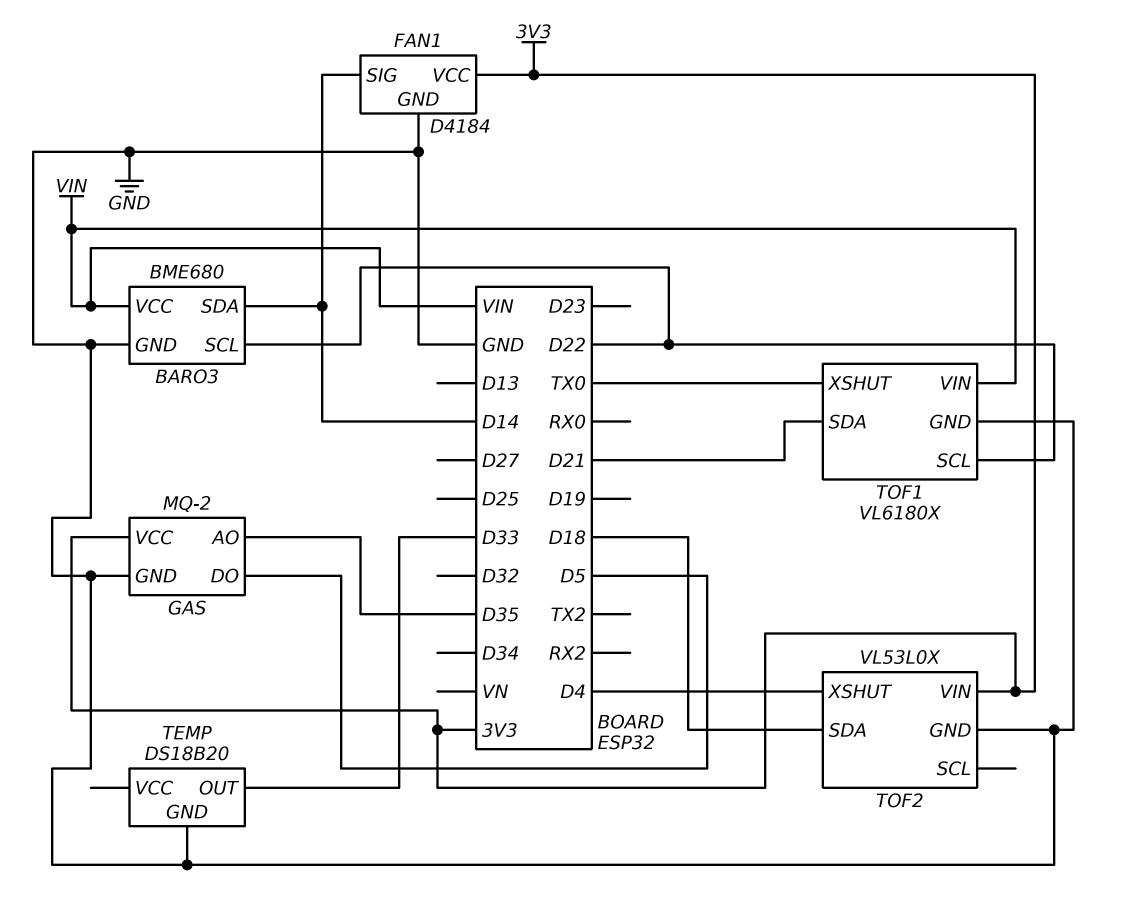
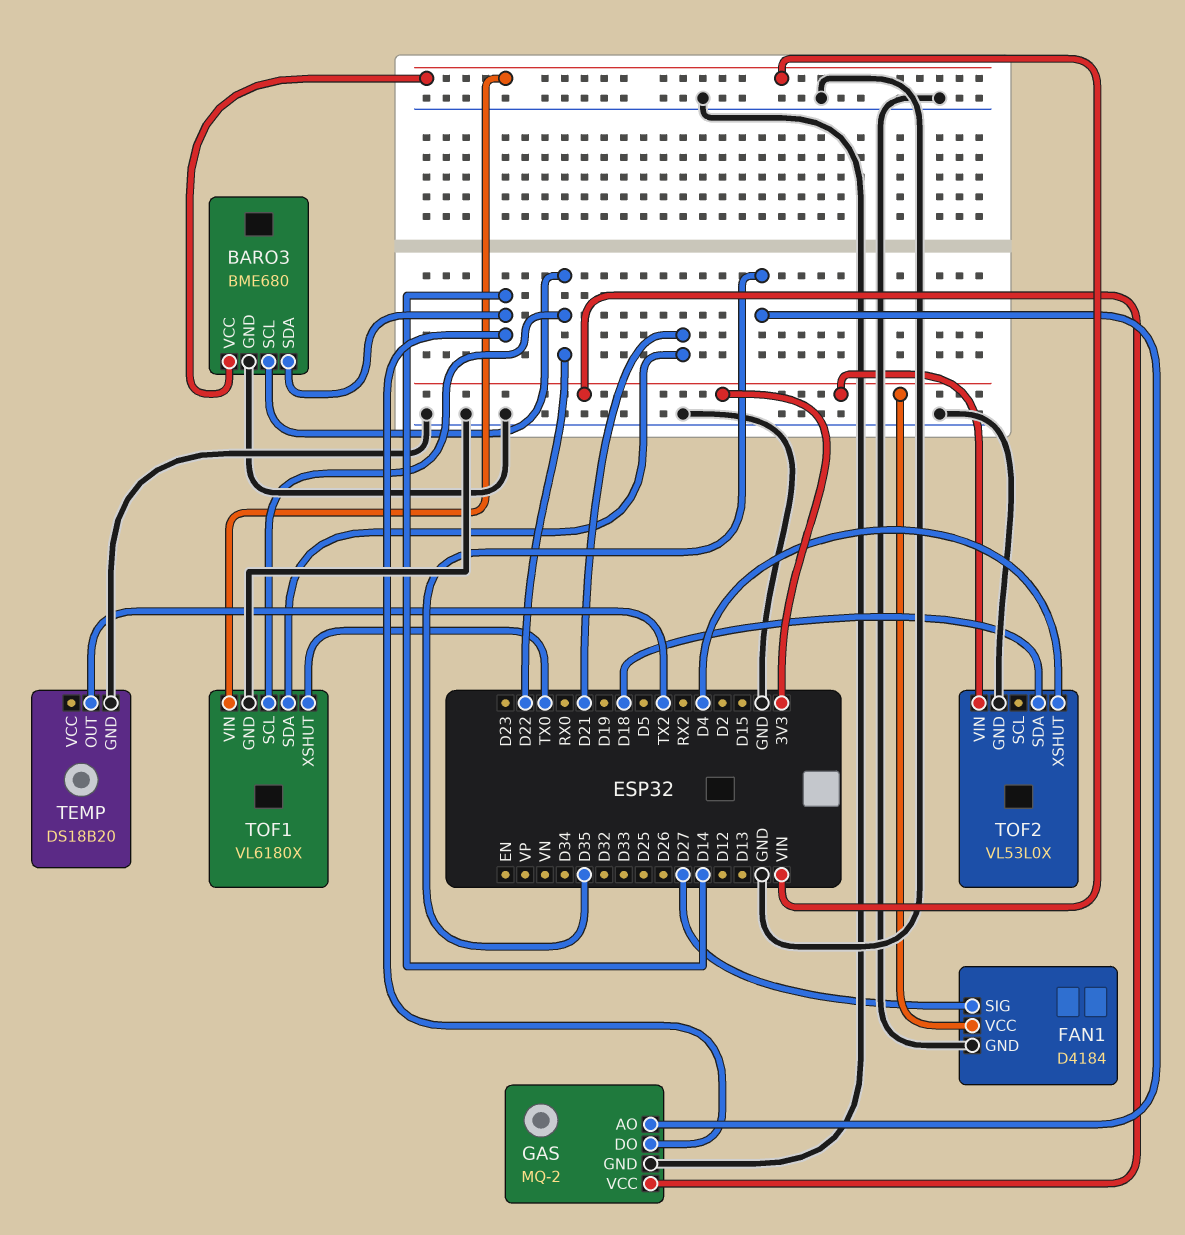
FAN1 pin SIG: D14 -> D27
GAS pin DO: D5 -> D14
TEMP pin OUT: D33 -> TX2

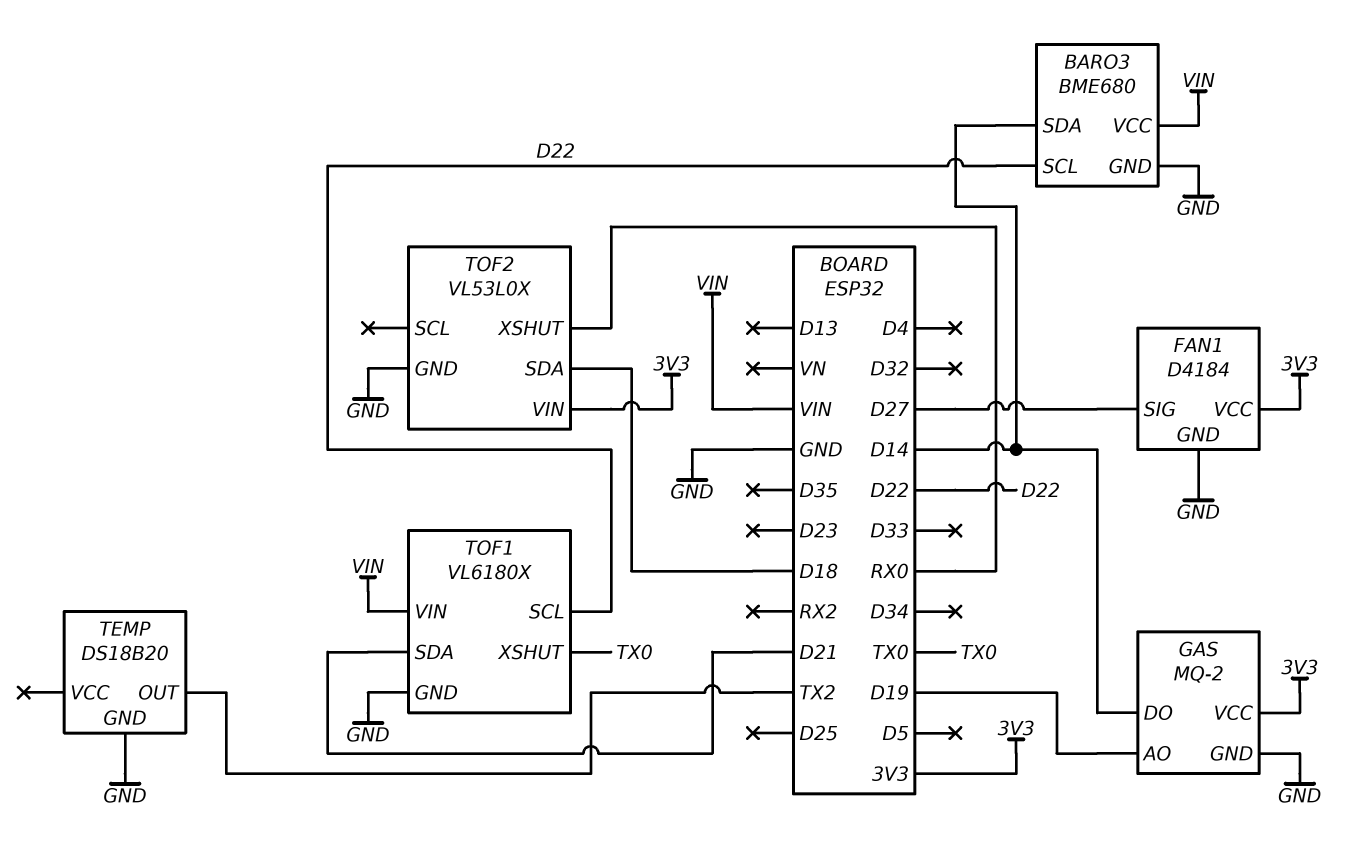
GAS pin AO: D35 -> D19
TOF2 pin XSHUT: D4 -> RX0

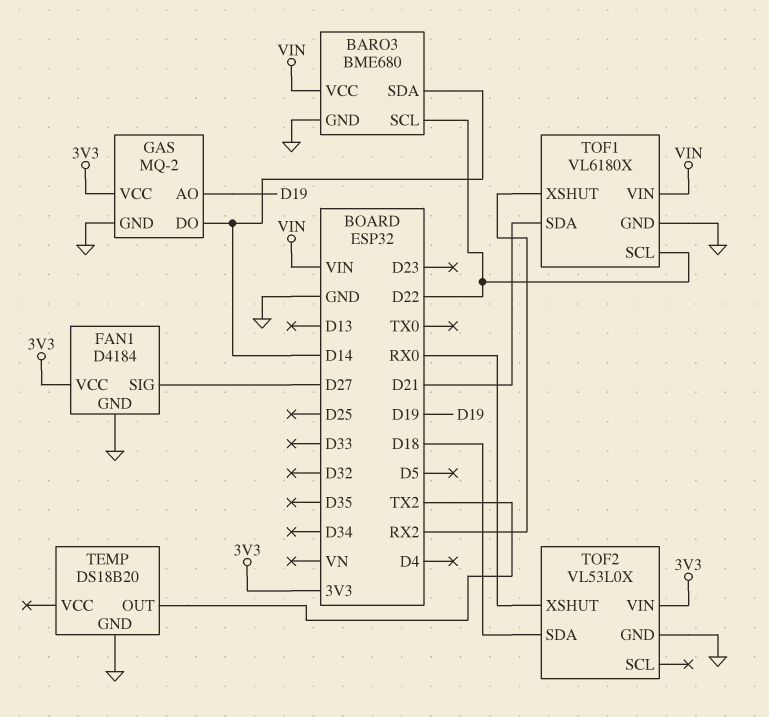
TOF1 pin XSHUT: TX0 -> RX2

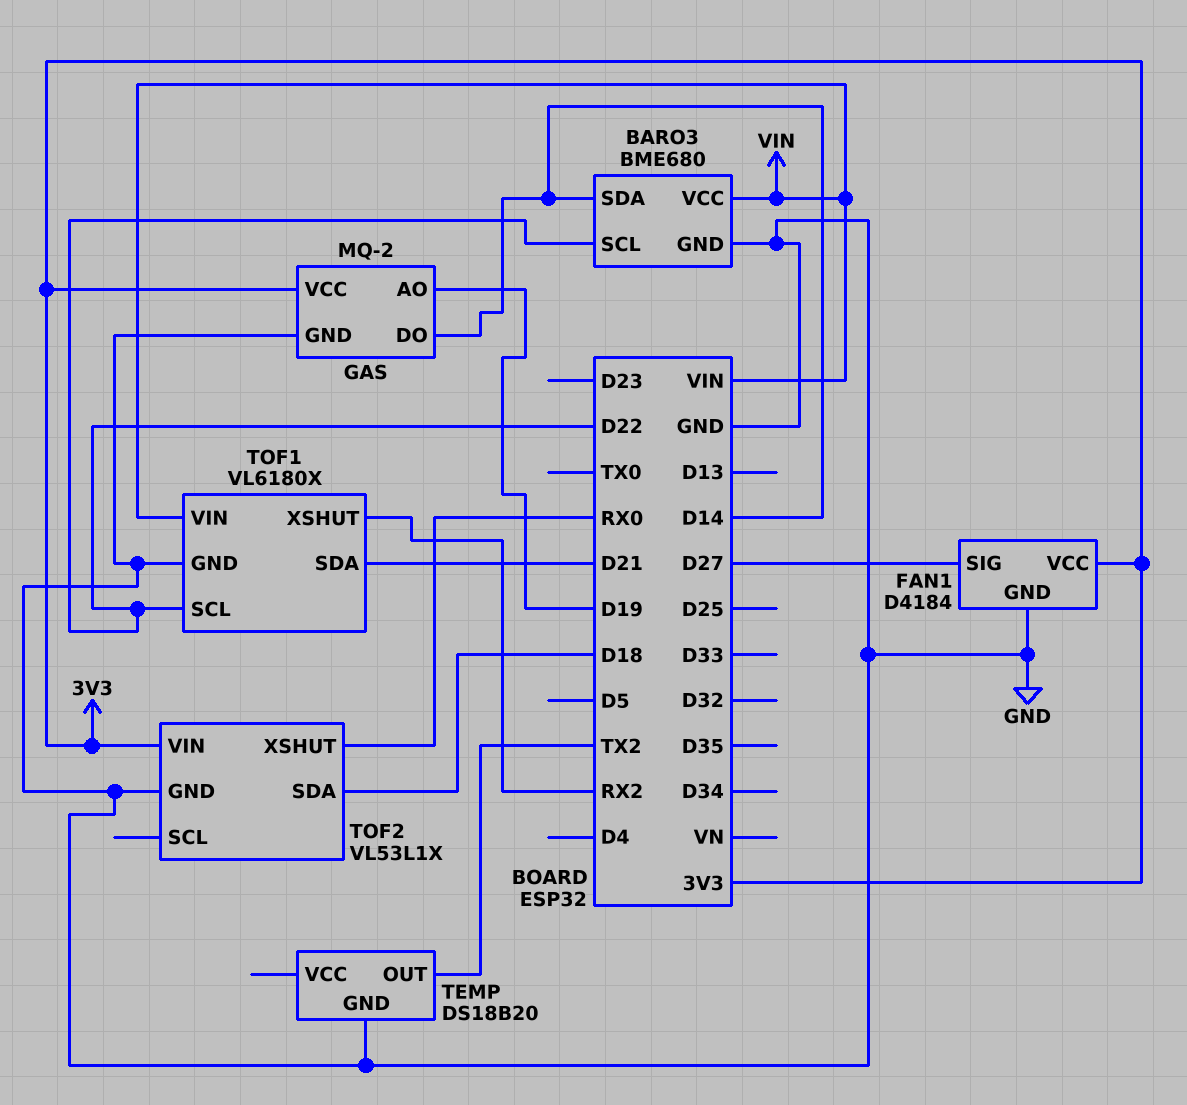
TOF2: VL53L0X -> VL53L1X

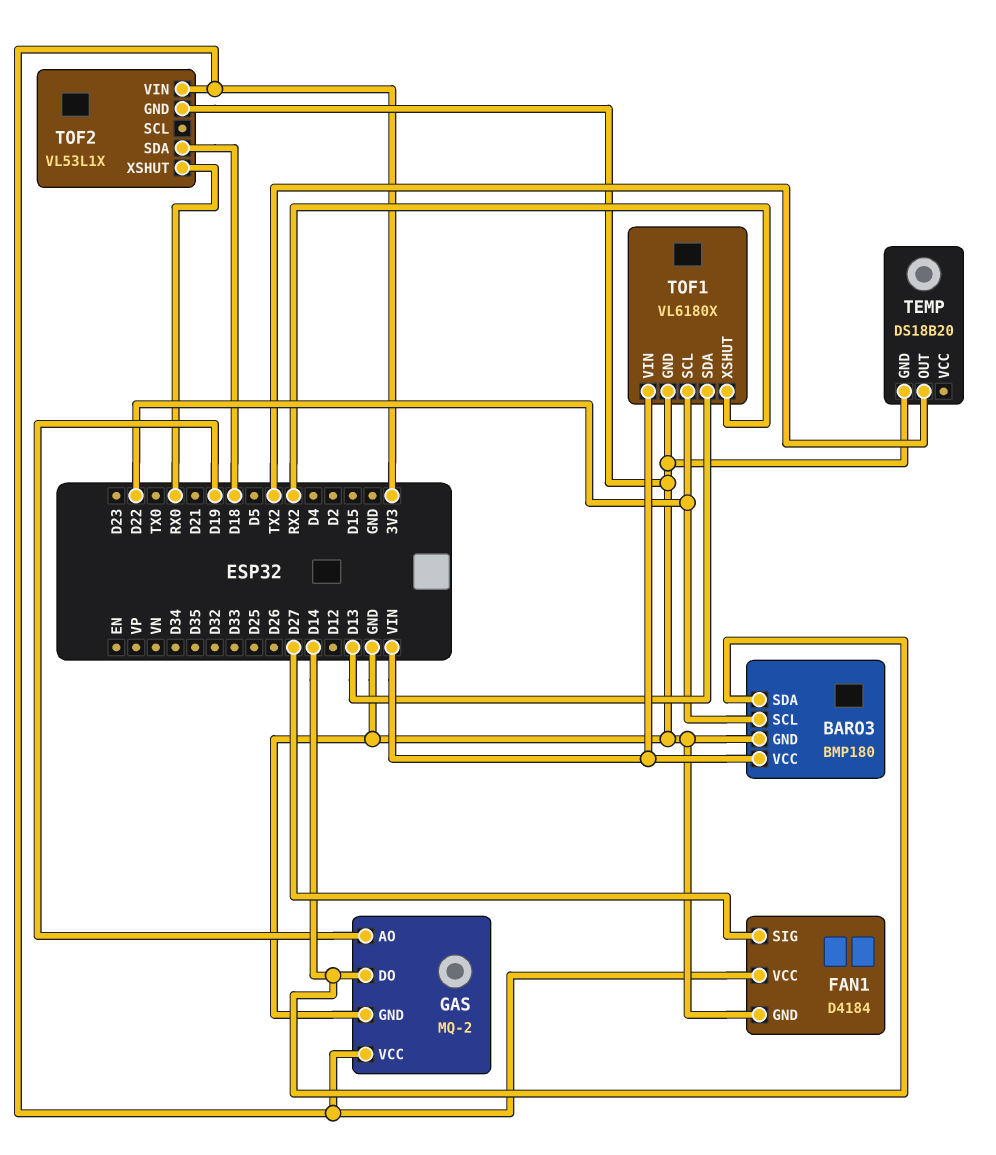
BARO3: BME680 -> BMP180
TOF1 pin SDA: D21 -> D13

